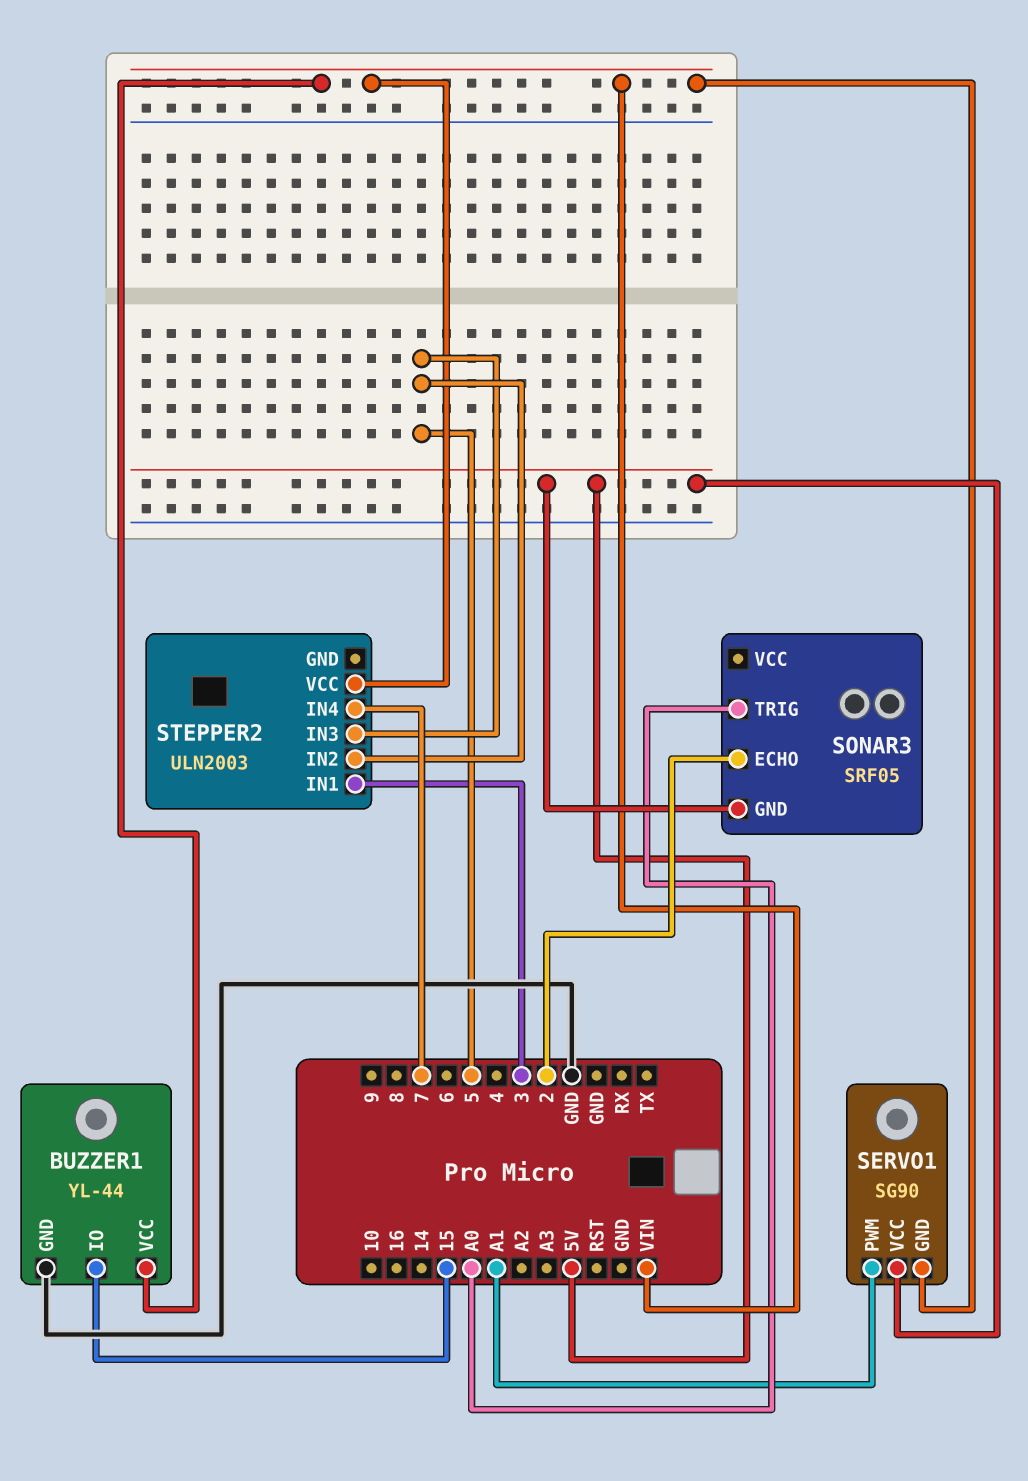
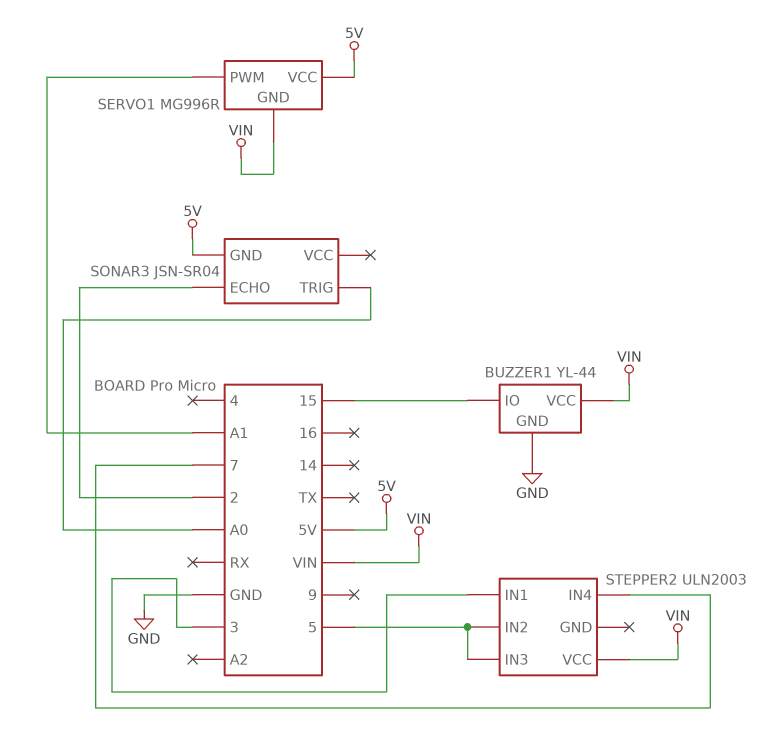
SERVO1: SG90 -> MG996R
SONAR3: SRF05 -> JSN-SR04

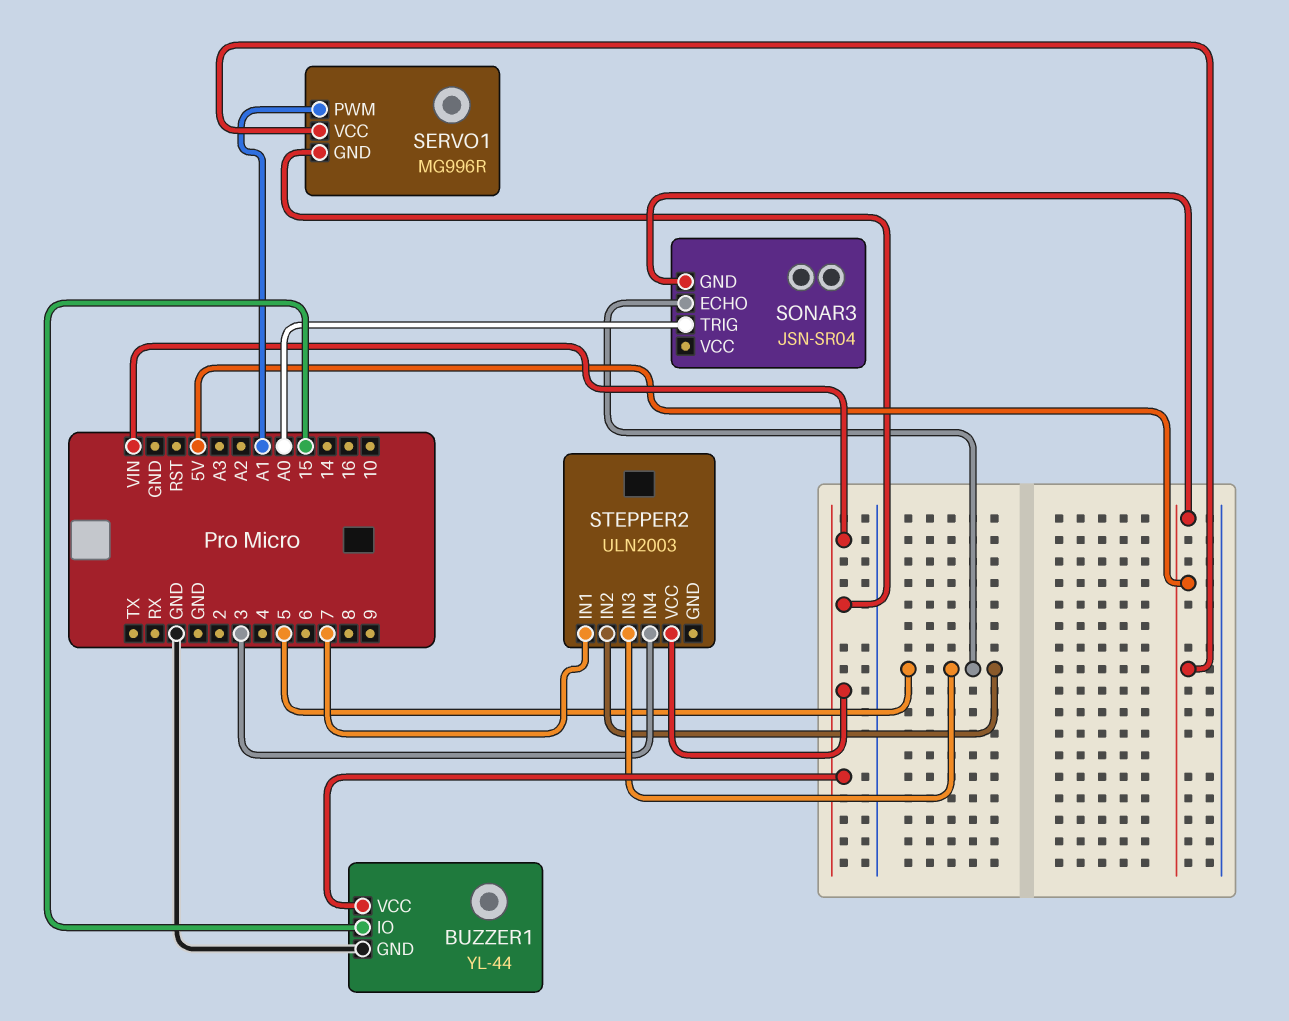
SONAR3 pin ECHO: 2 -> 5
STEPPER2 pin IN1: 3 -> 7
STEPPER2 pin IN4: 7 -> 3

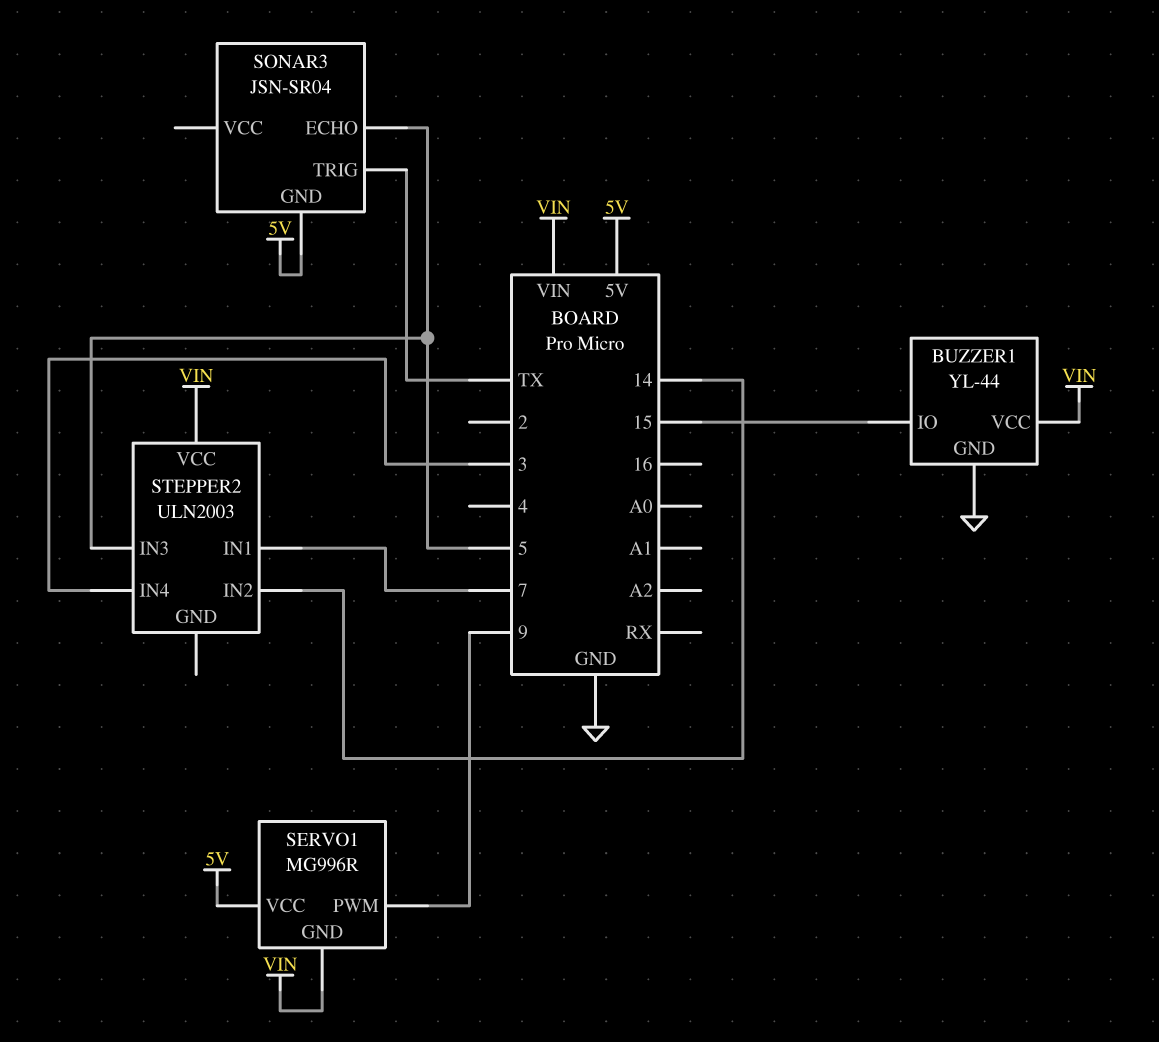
SERVO1 pin PWM: A1 -> 9
SONAR3 pin TRIG: A0 -> TX
STEPPER2 pin IN2: 5 -> 14

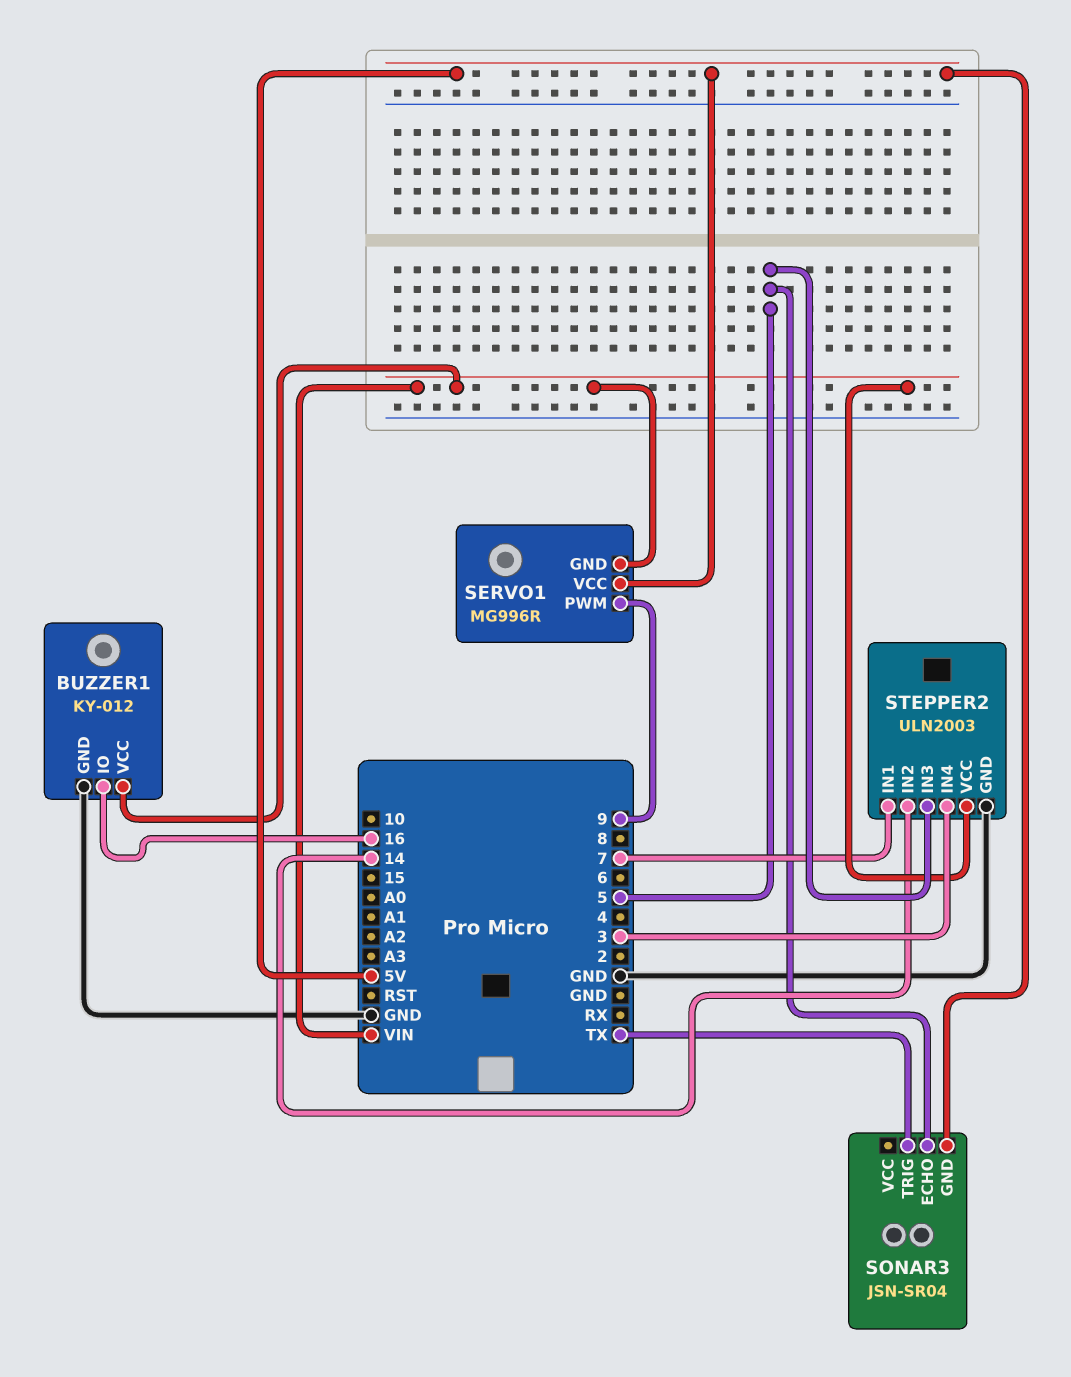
BUZZER1: YL-44 -> KY-012
BUZZER1 pin IO: 15 -> 16
STEPPER2 pin GND: none -> GND

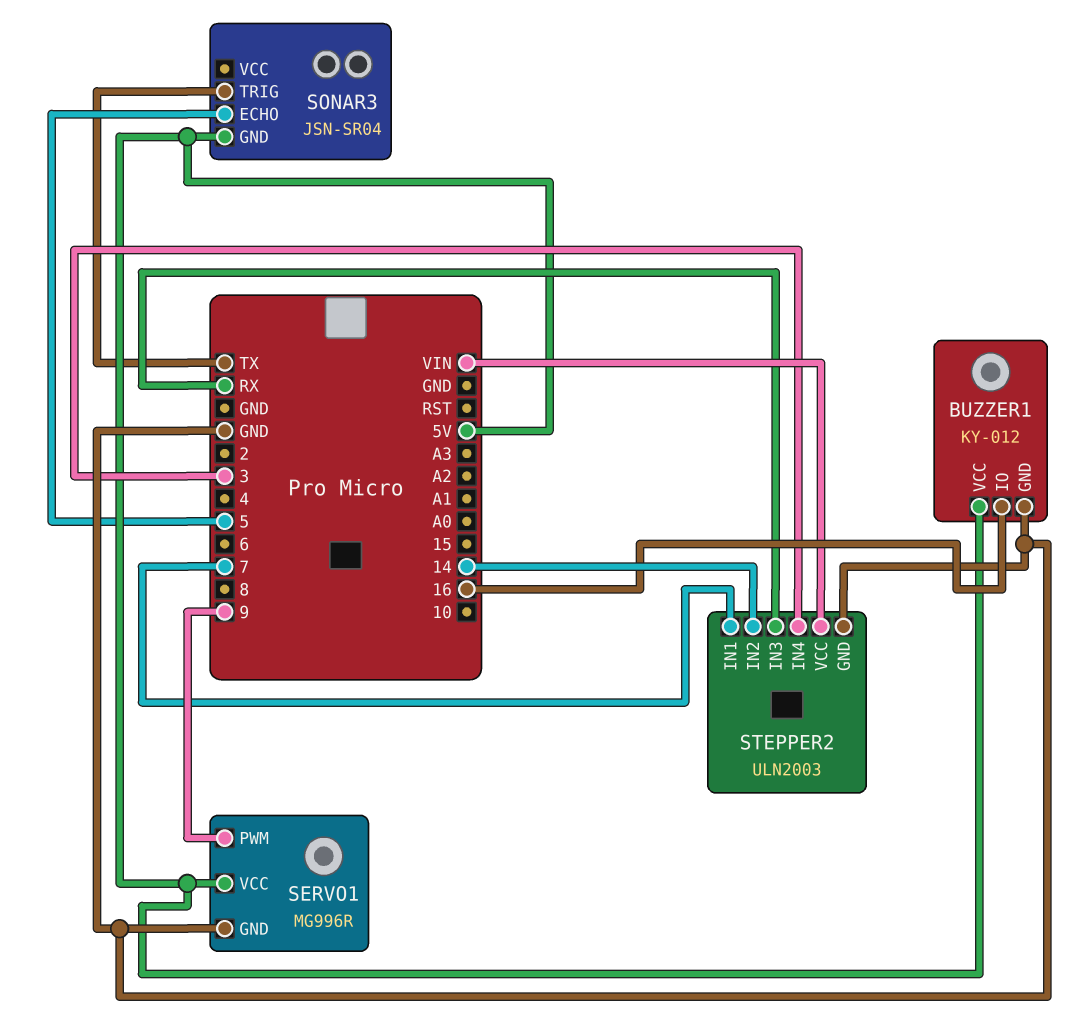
BUZZER1 pin VCC: VIN -> 5V
SERVO1 pin GND: VIN -> GND
STEPPER2 pin IN3: 5 -> RX

